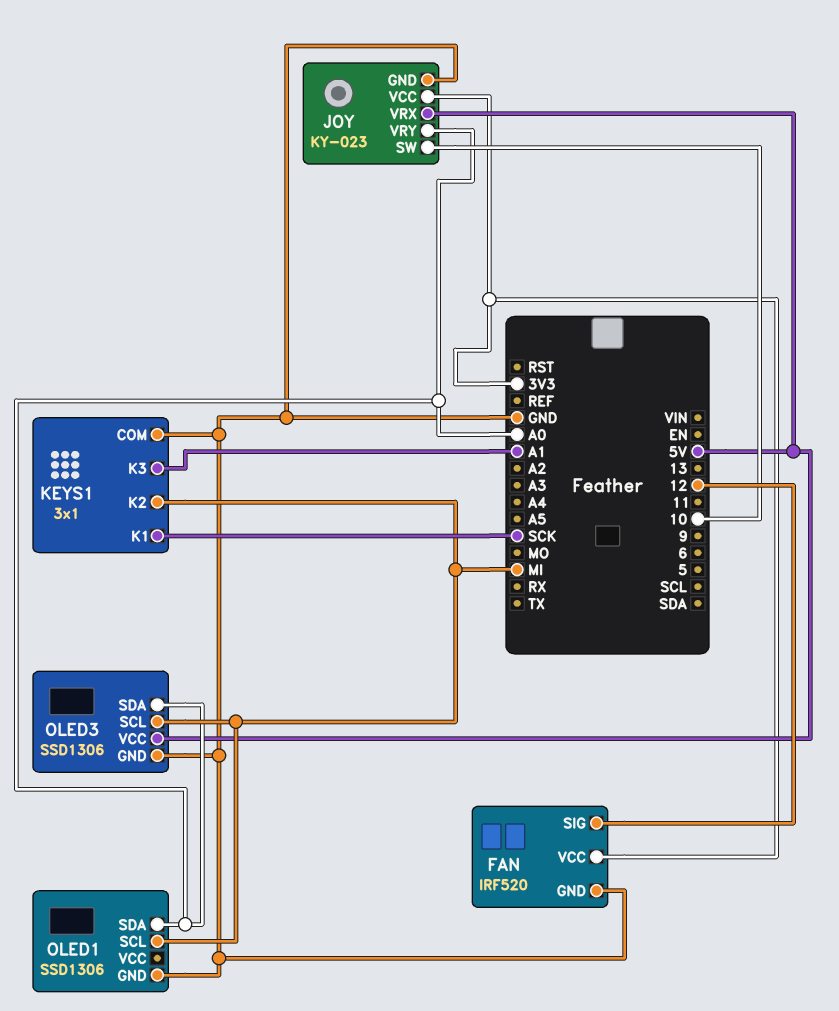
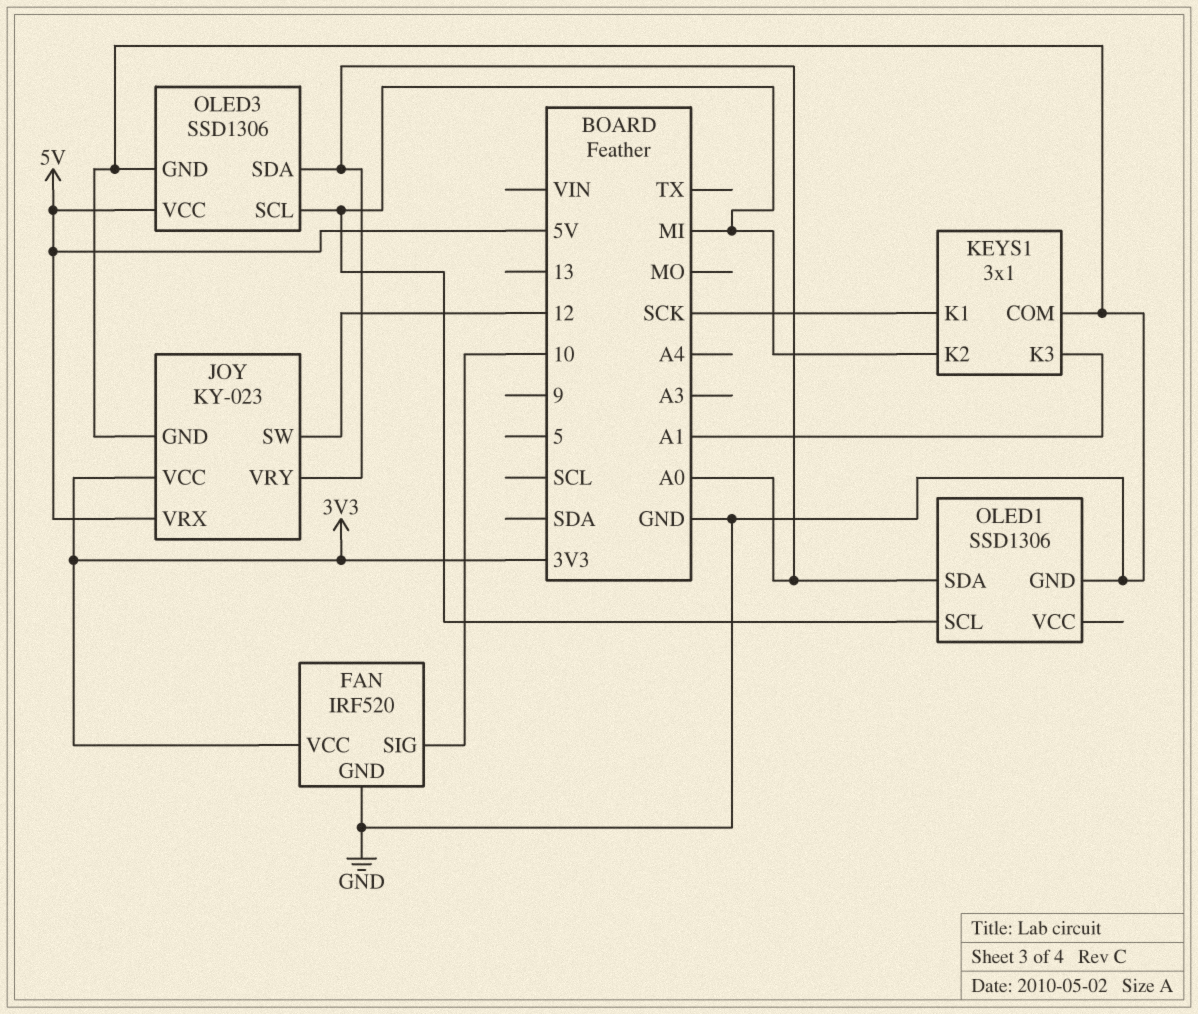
FAN pin SIG: 12 -> 10
JOY pin SW: 10 -> 12

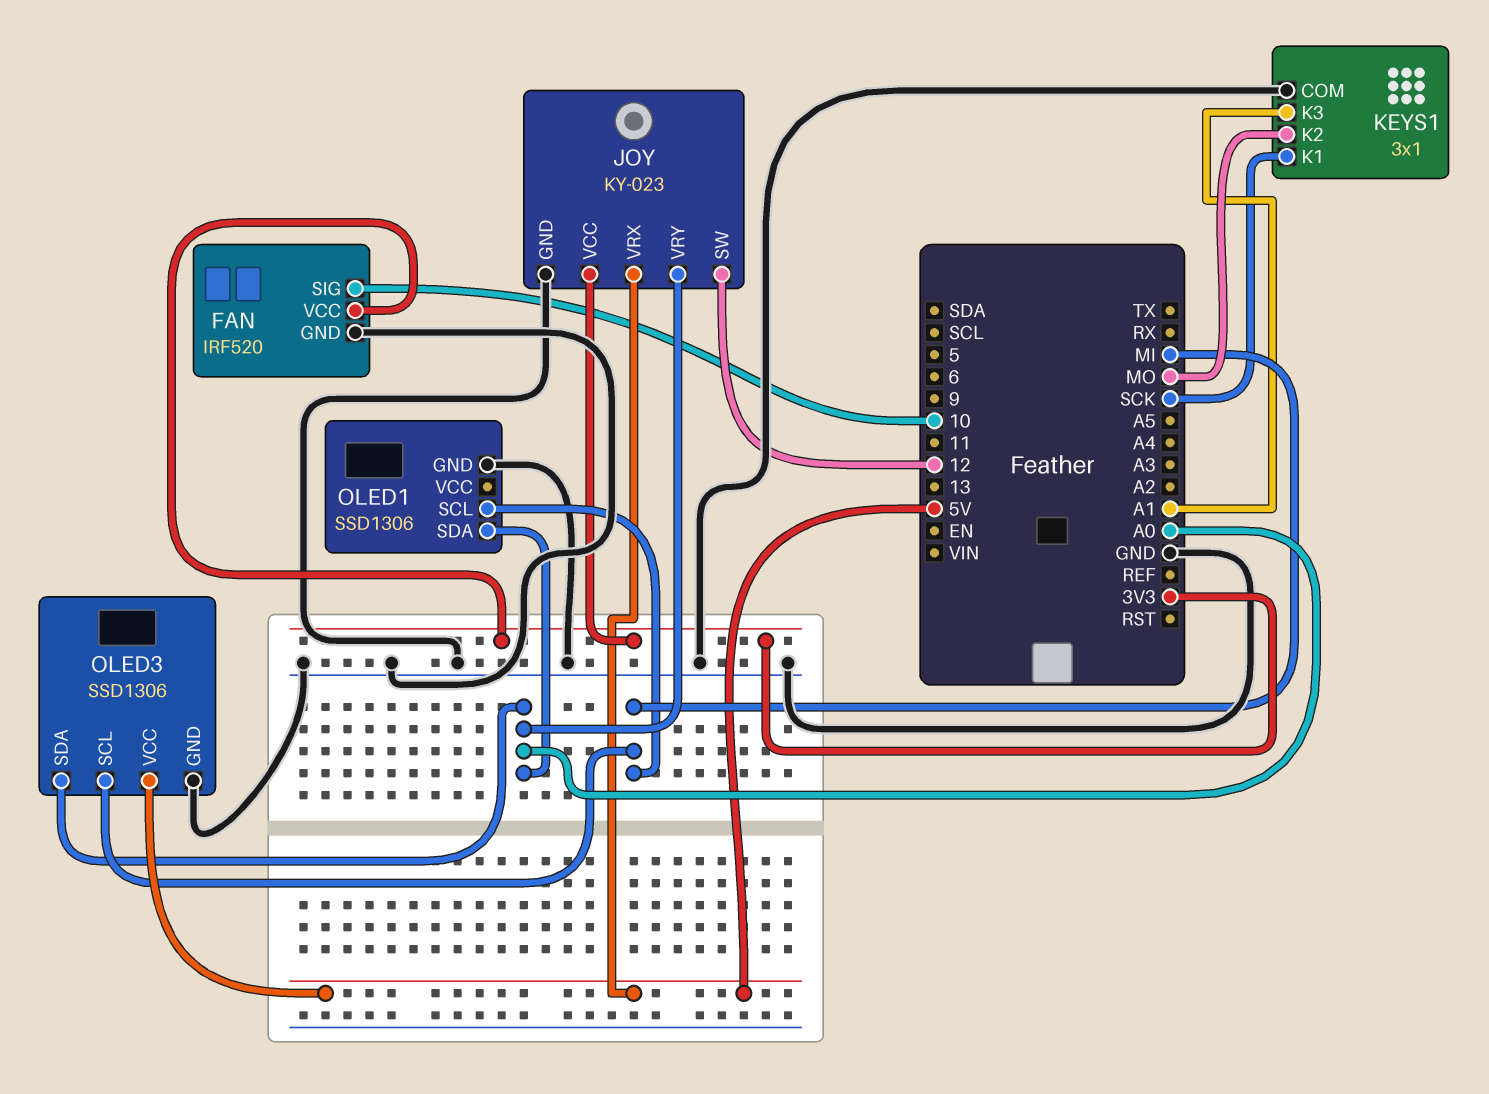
KEYS1 pin K2: MI -> MO

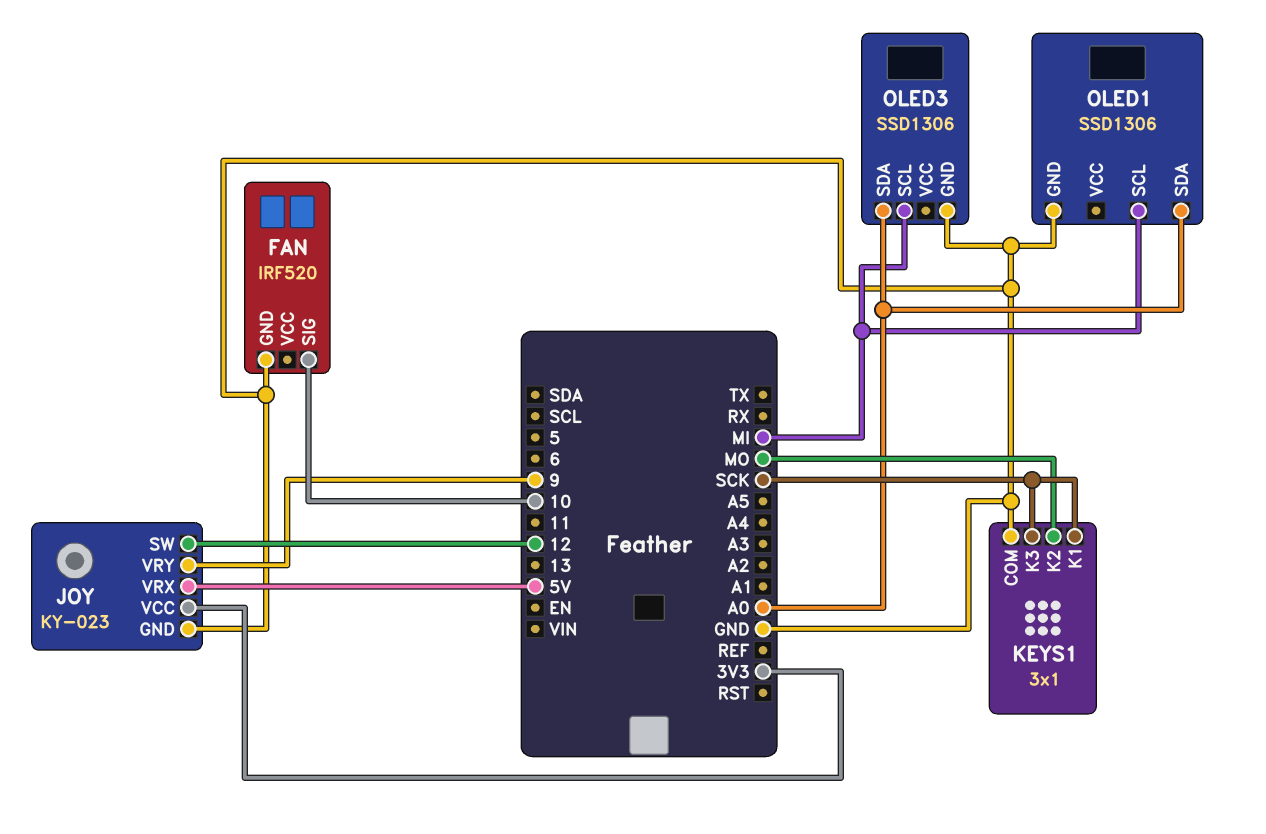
FAN pin VCC: 3V3 -> none
JOY pin VRY: A0 -> 9
KEYS1 pin K3: A1 -> SCK
OLED3 pin VCC: 5V -> none

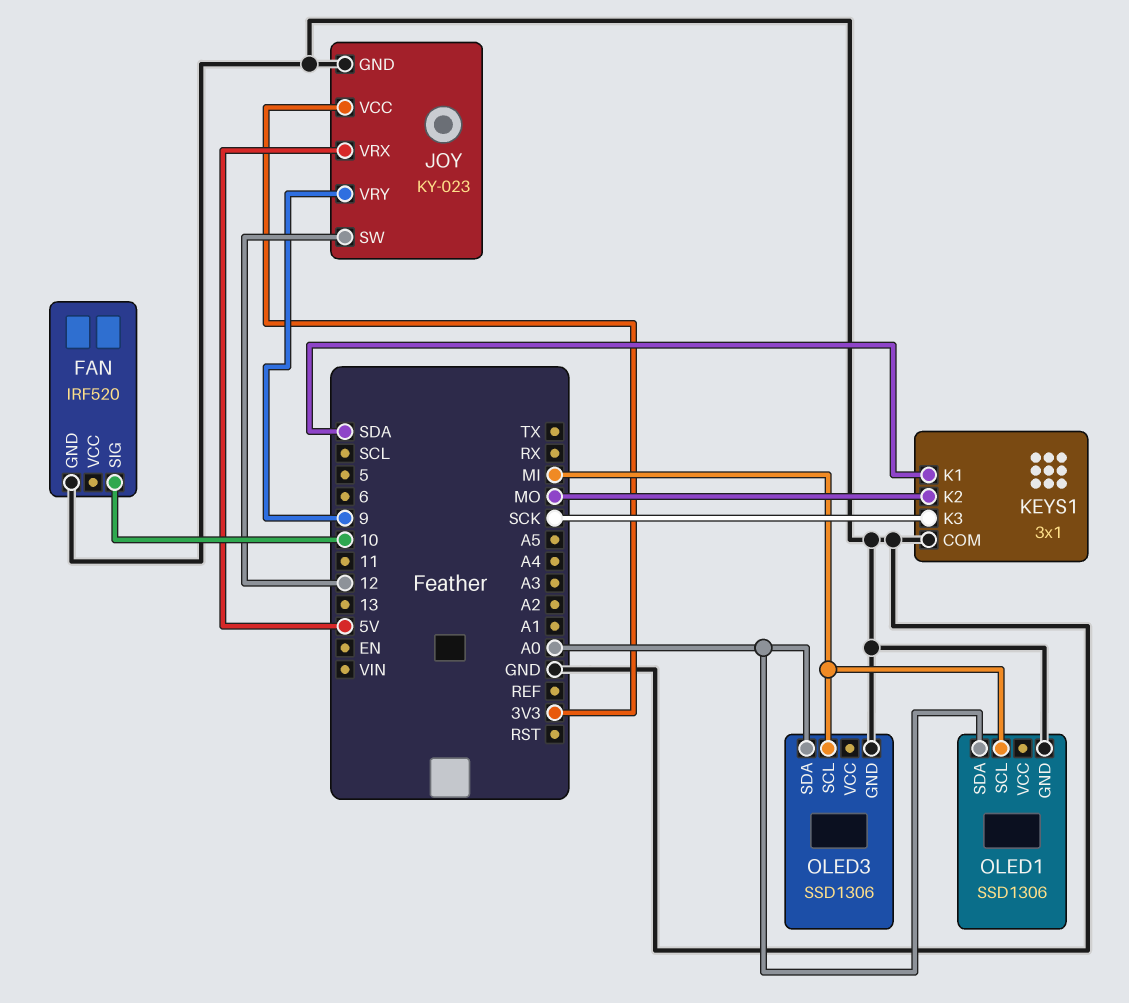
KEYS1 pin K1: SCK -> SDA

